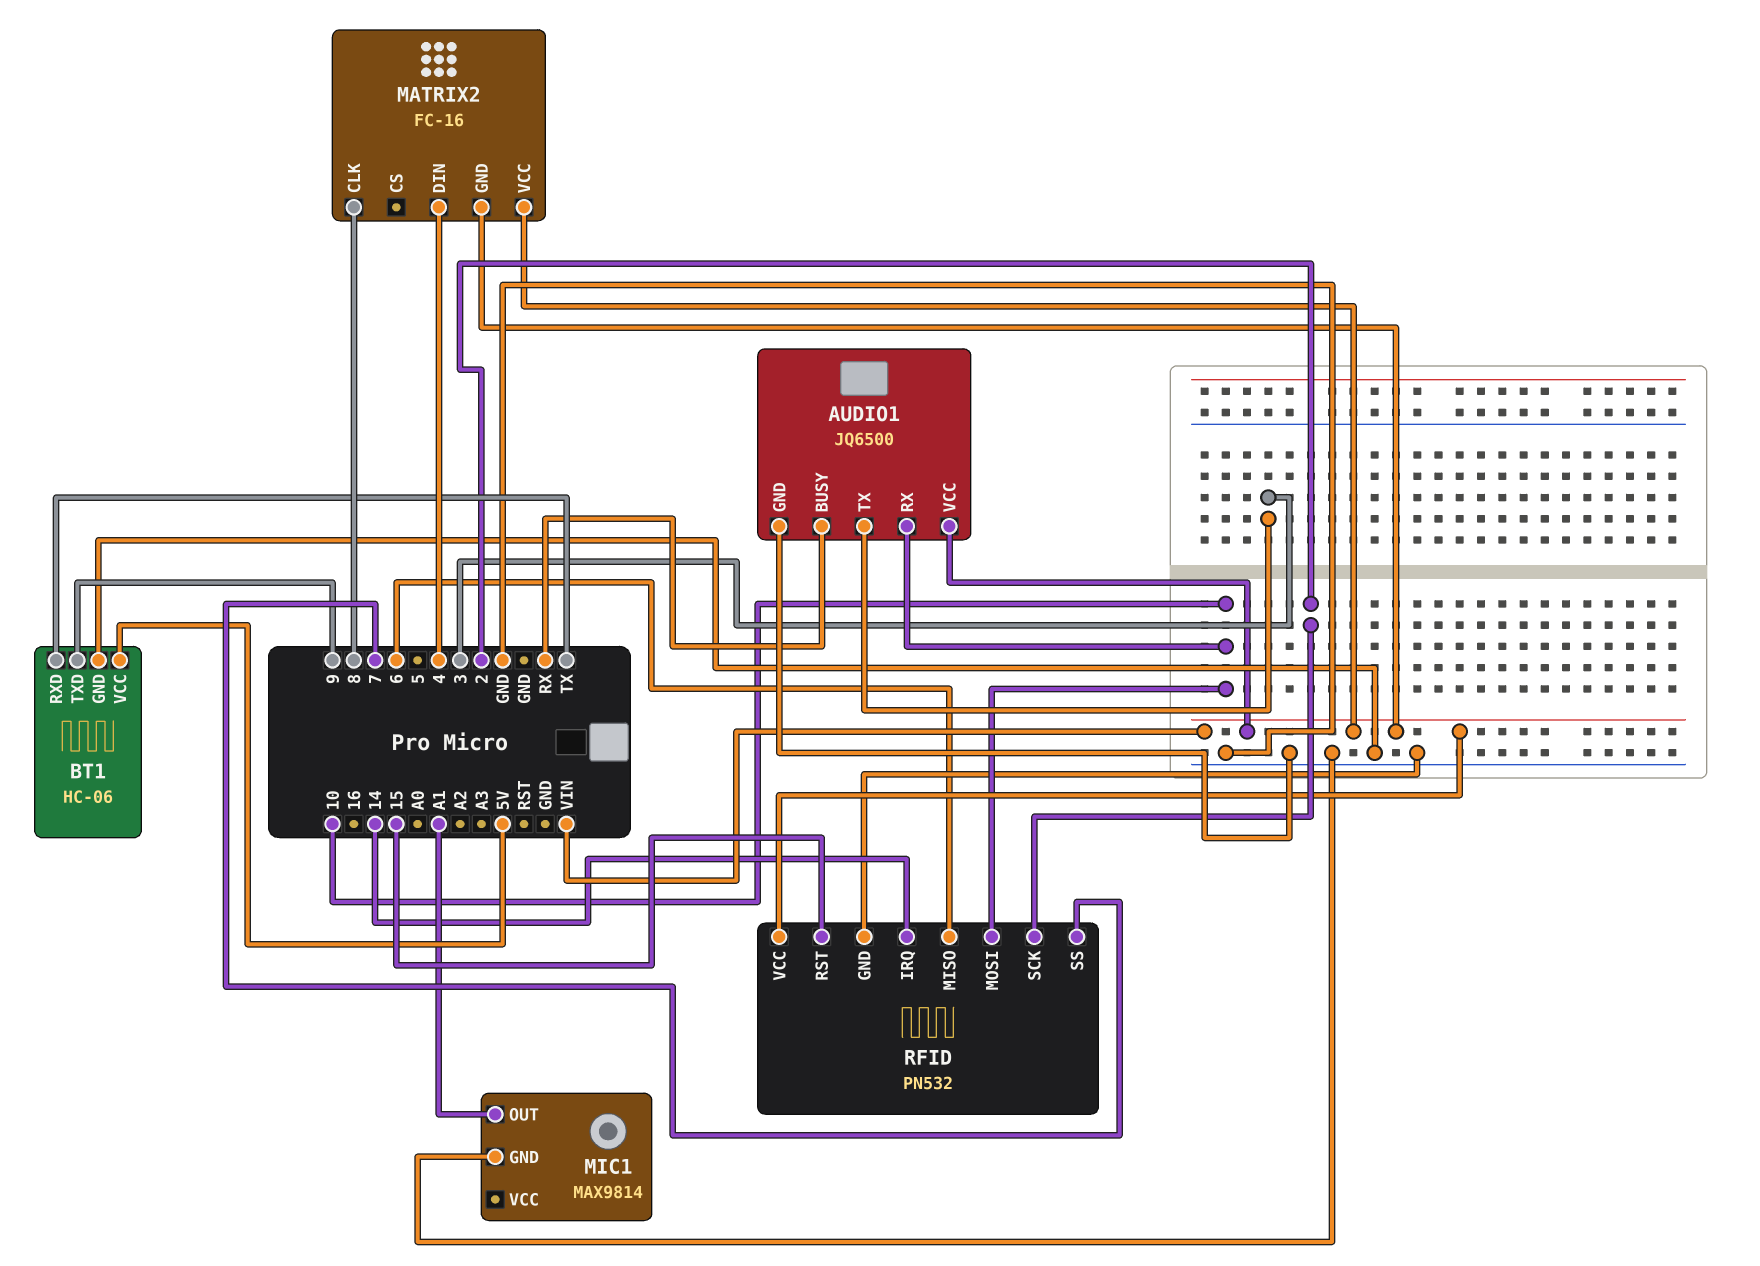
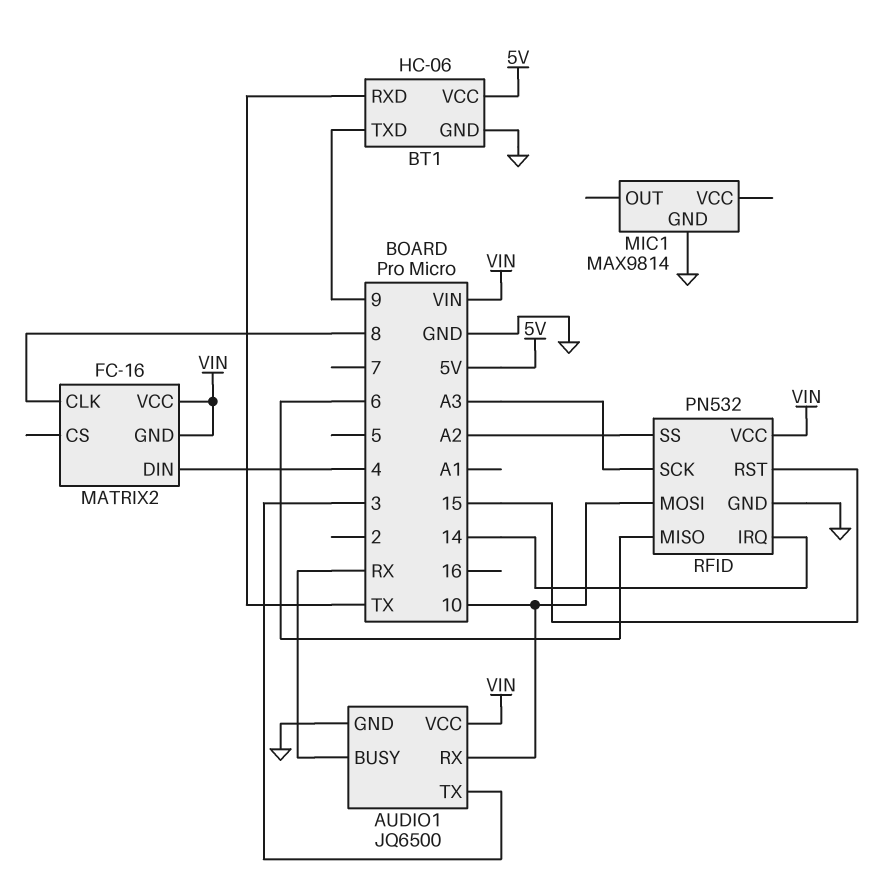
MIC1 pin OUT: A1 -> none
RFID pin SCK: 2 -> A3
RFID pin SS: 7 -> A2

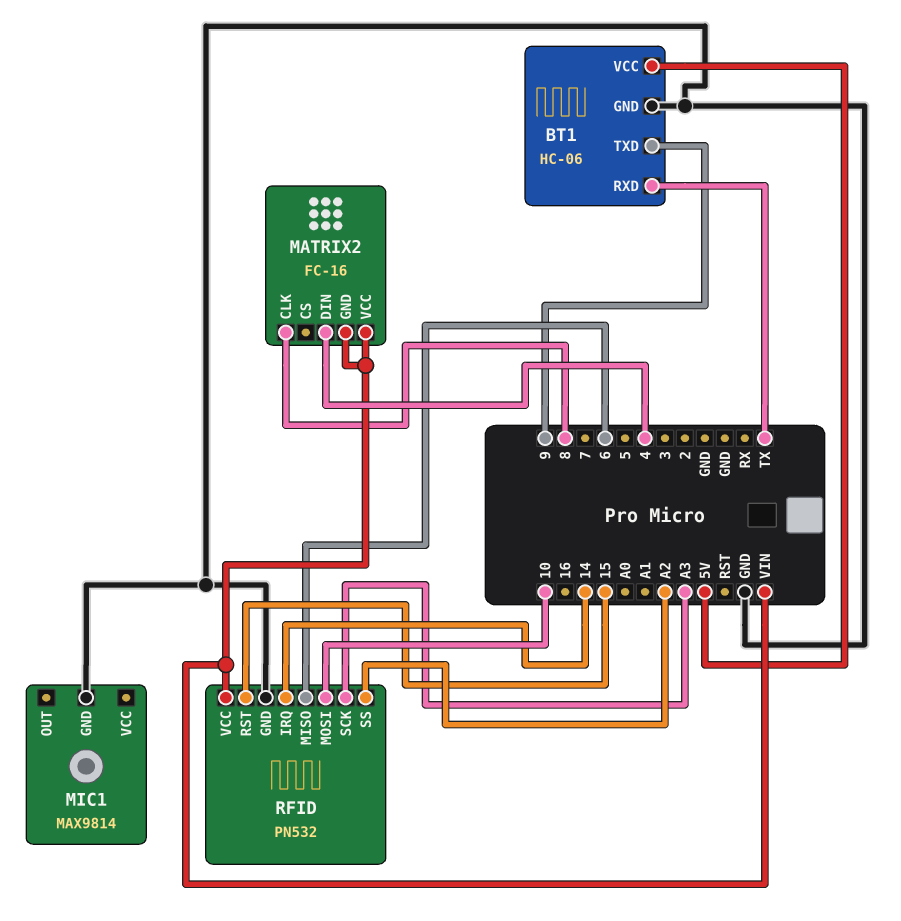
AUDIO1: JQ6500 -> none
AUDIO1 pin BUSY: RX -> none
AUDIO1 pin GND: GND -> none
AUDIO1 pin RX: 10 -> none
AUDIO1 pin TX: 3 -> none
AUDIO1 pin VCC: VIN -> none

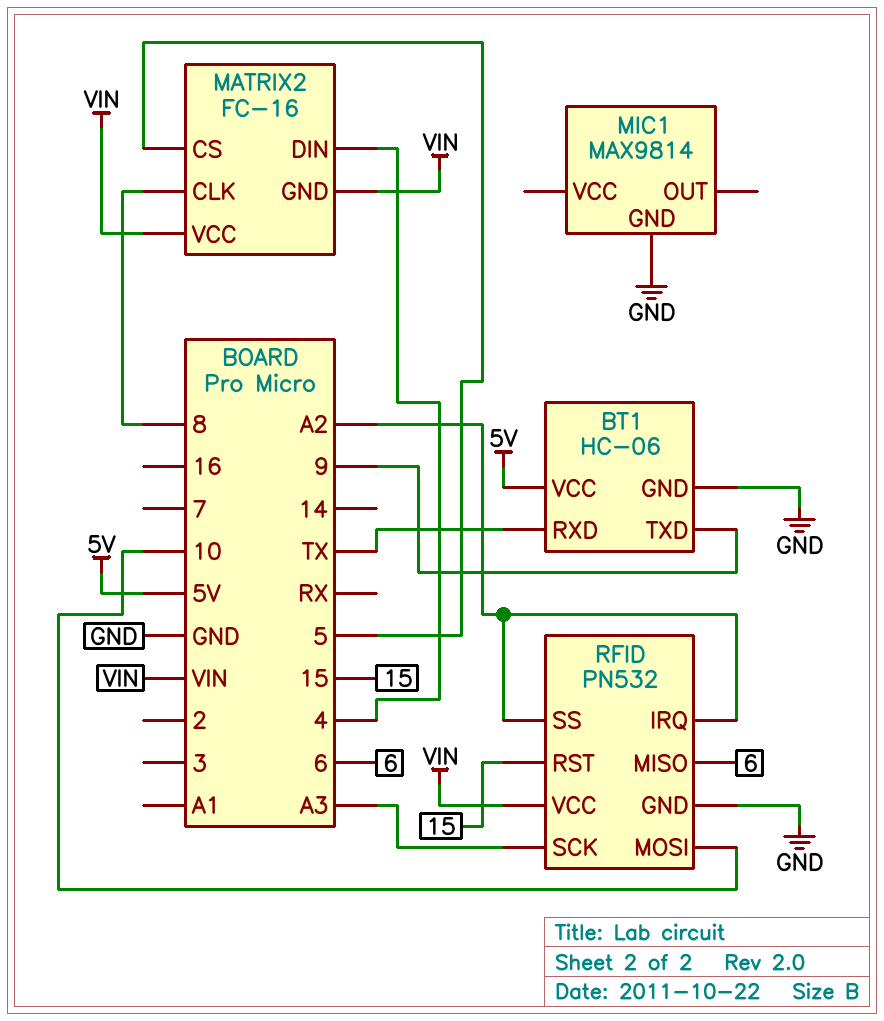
MATRIX2 pin CS: none -> 5
RFID pin IRQ: 14 -> A2

